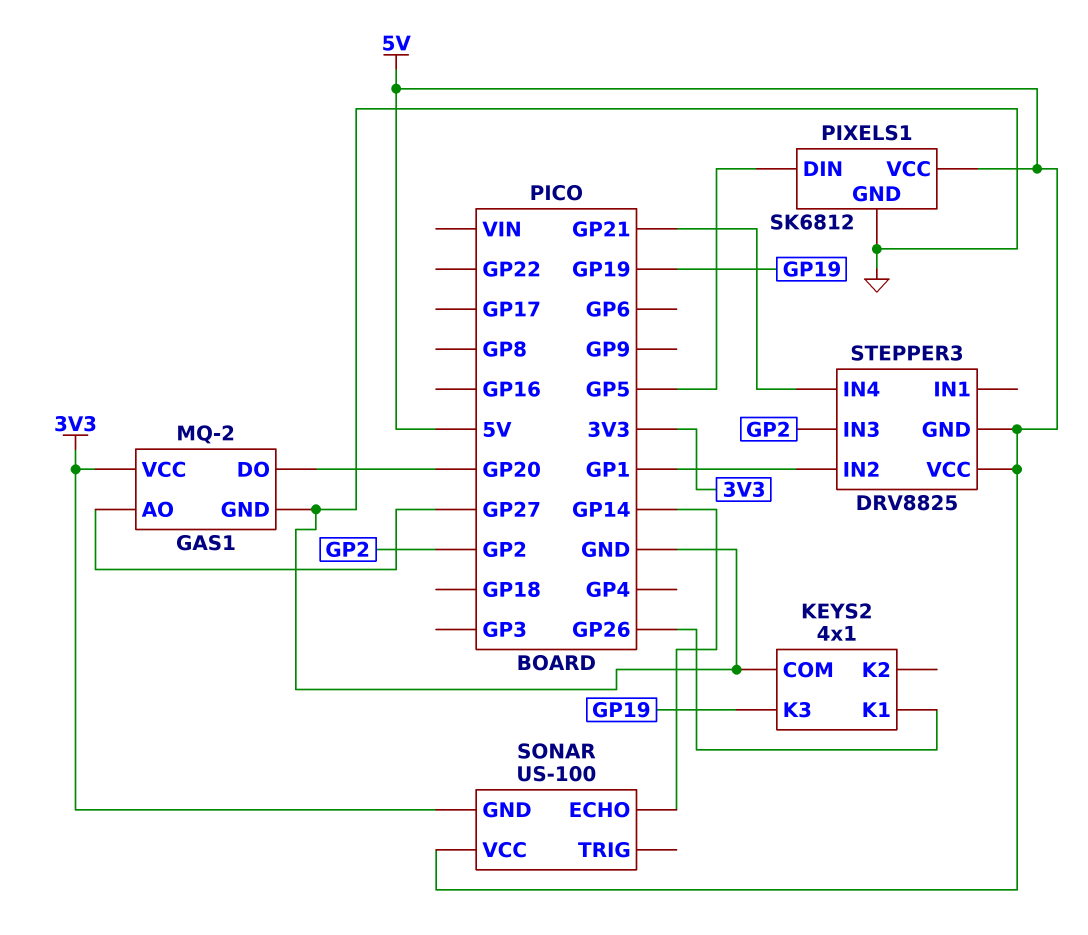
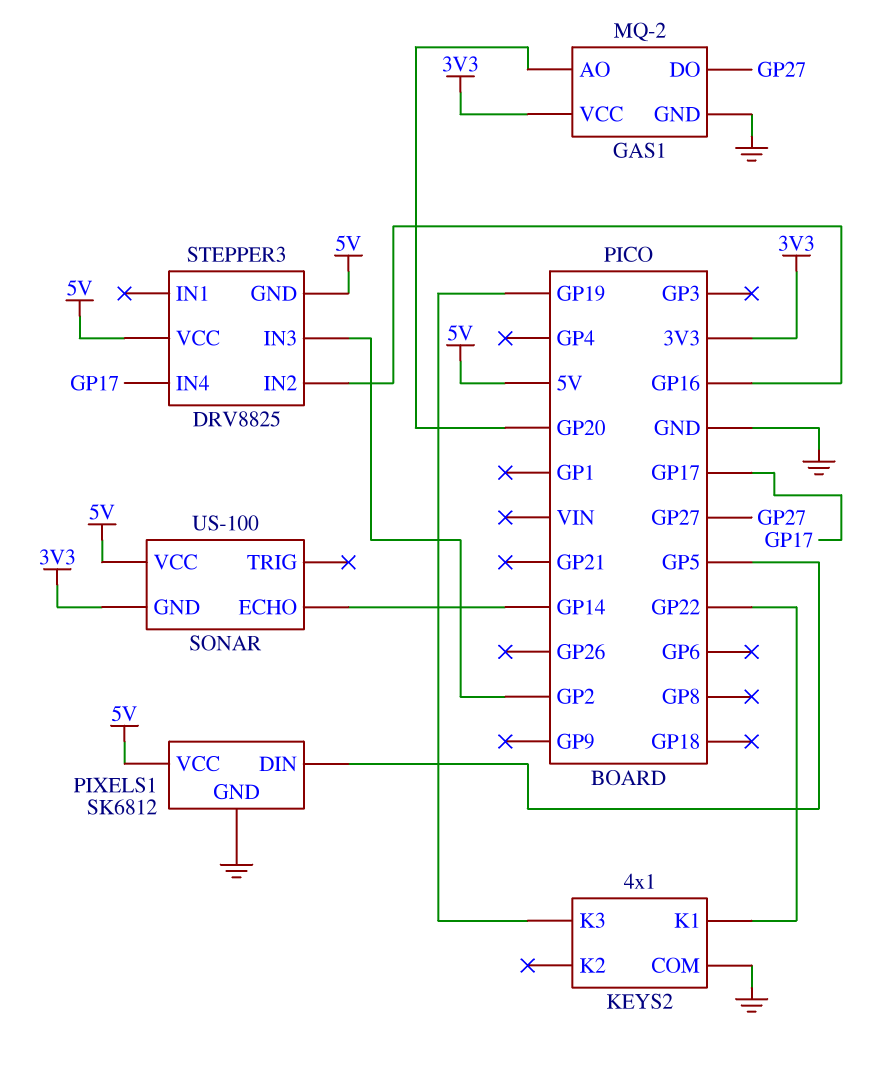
GAS1 pin AO: GP27 -> GP20
GAS1 pin DO: GP20 -> GP27
KEYS2 pin K1: GP26 -> GP22
STEPPER3 pin IN2: GP1 -> GP16
STEPPER3 pin IN4: GP21 -> GP17

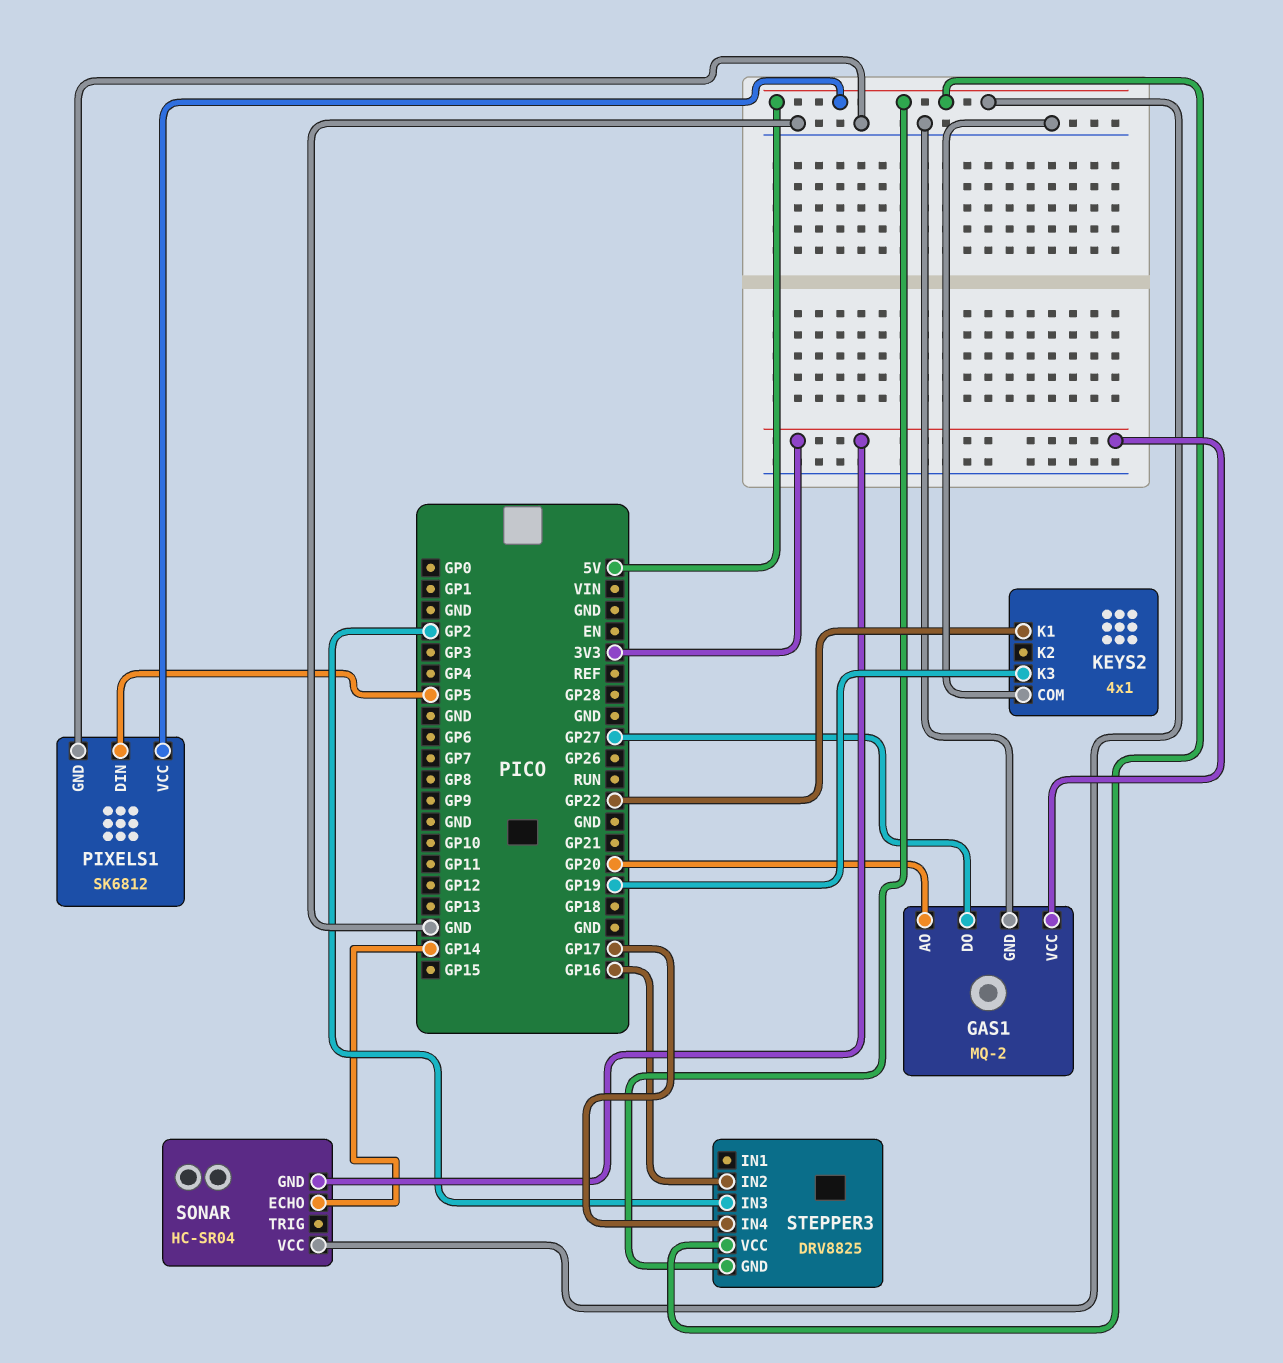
SONAR: US-100 -> HC-SR04

